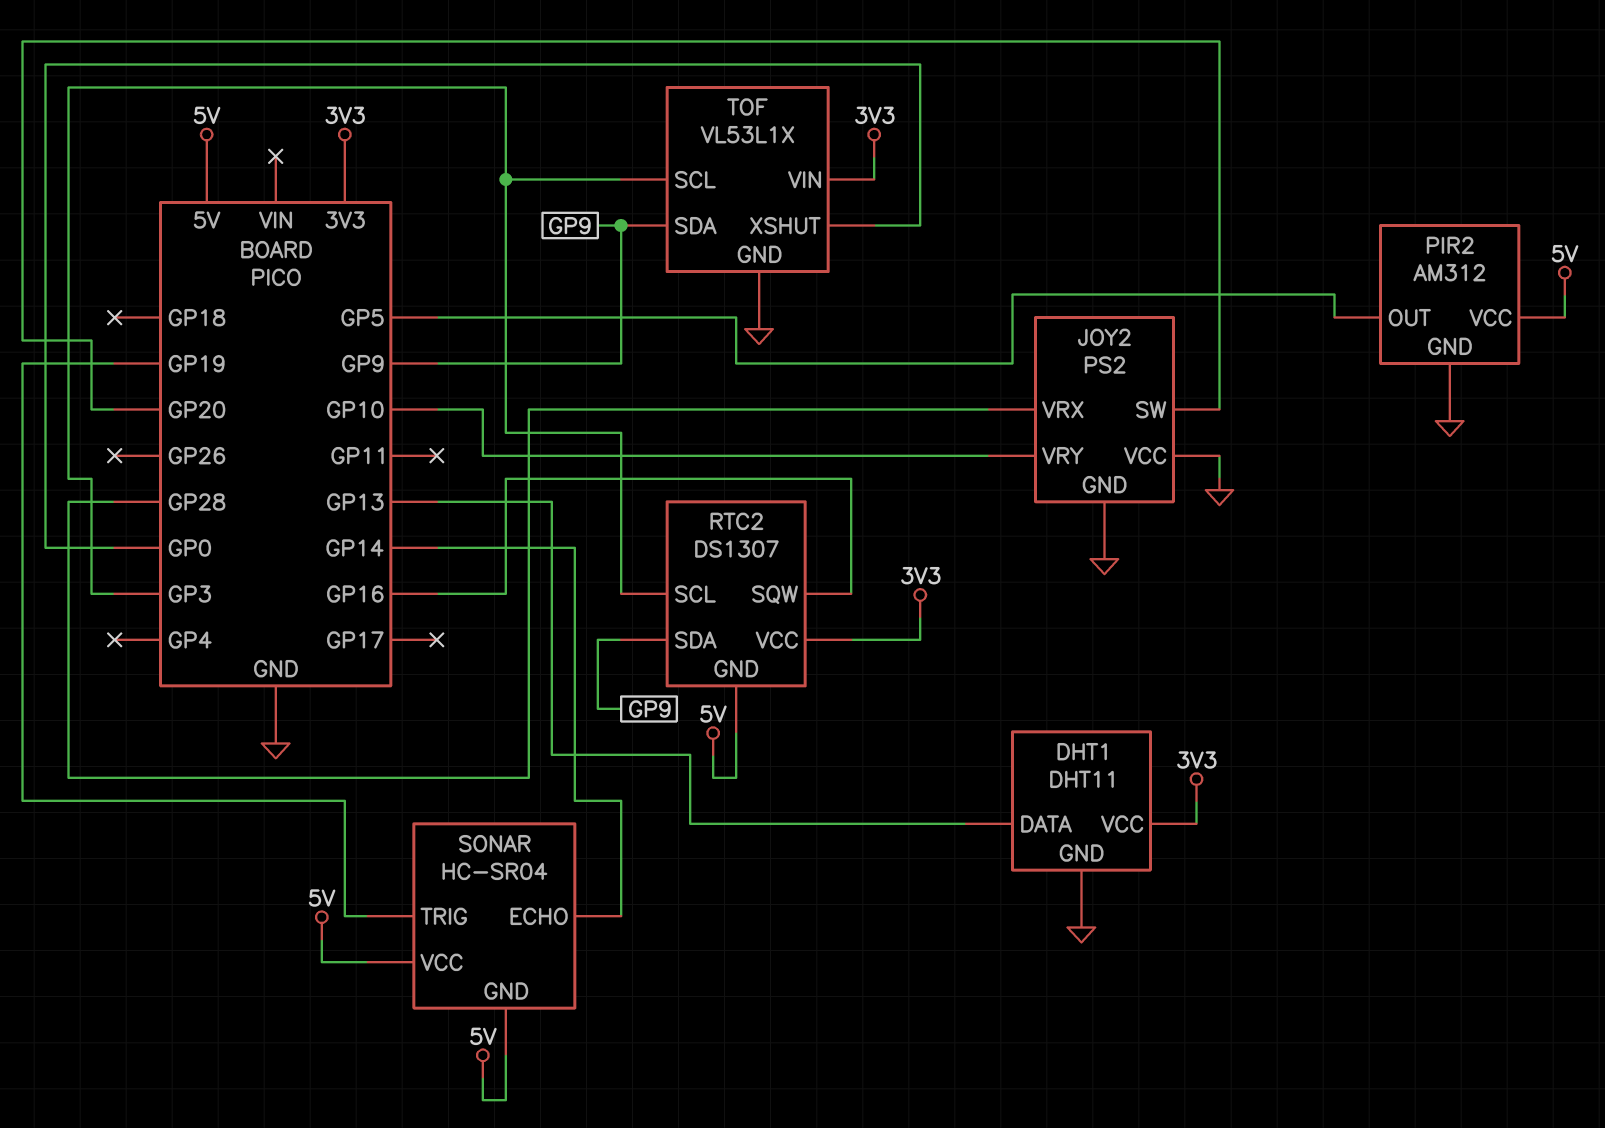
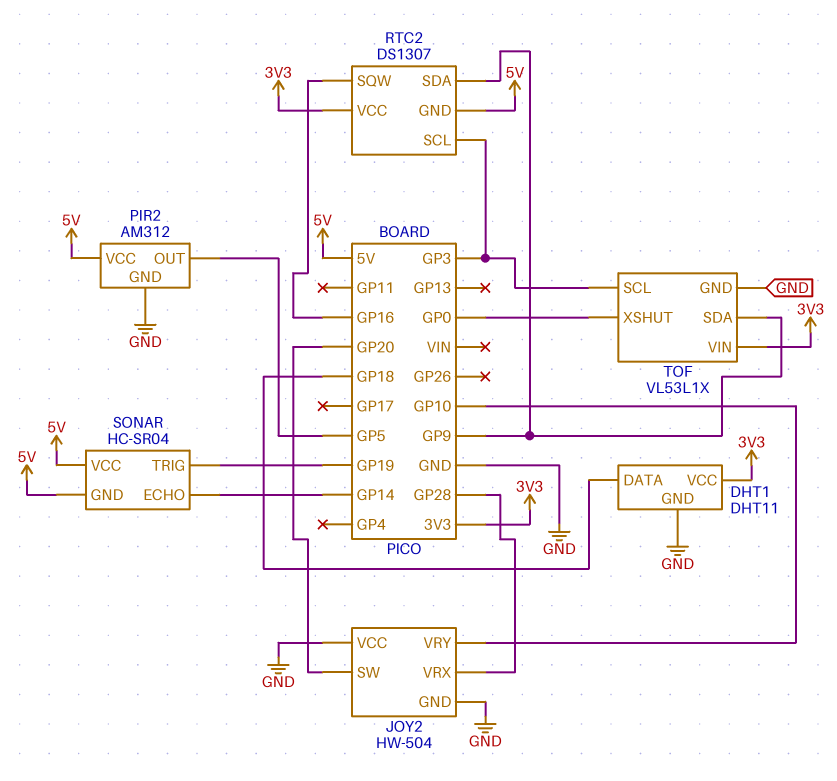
DHT1 pin DATA: GP13 -> GP18
JOY2: PS2 -> HW-504

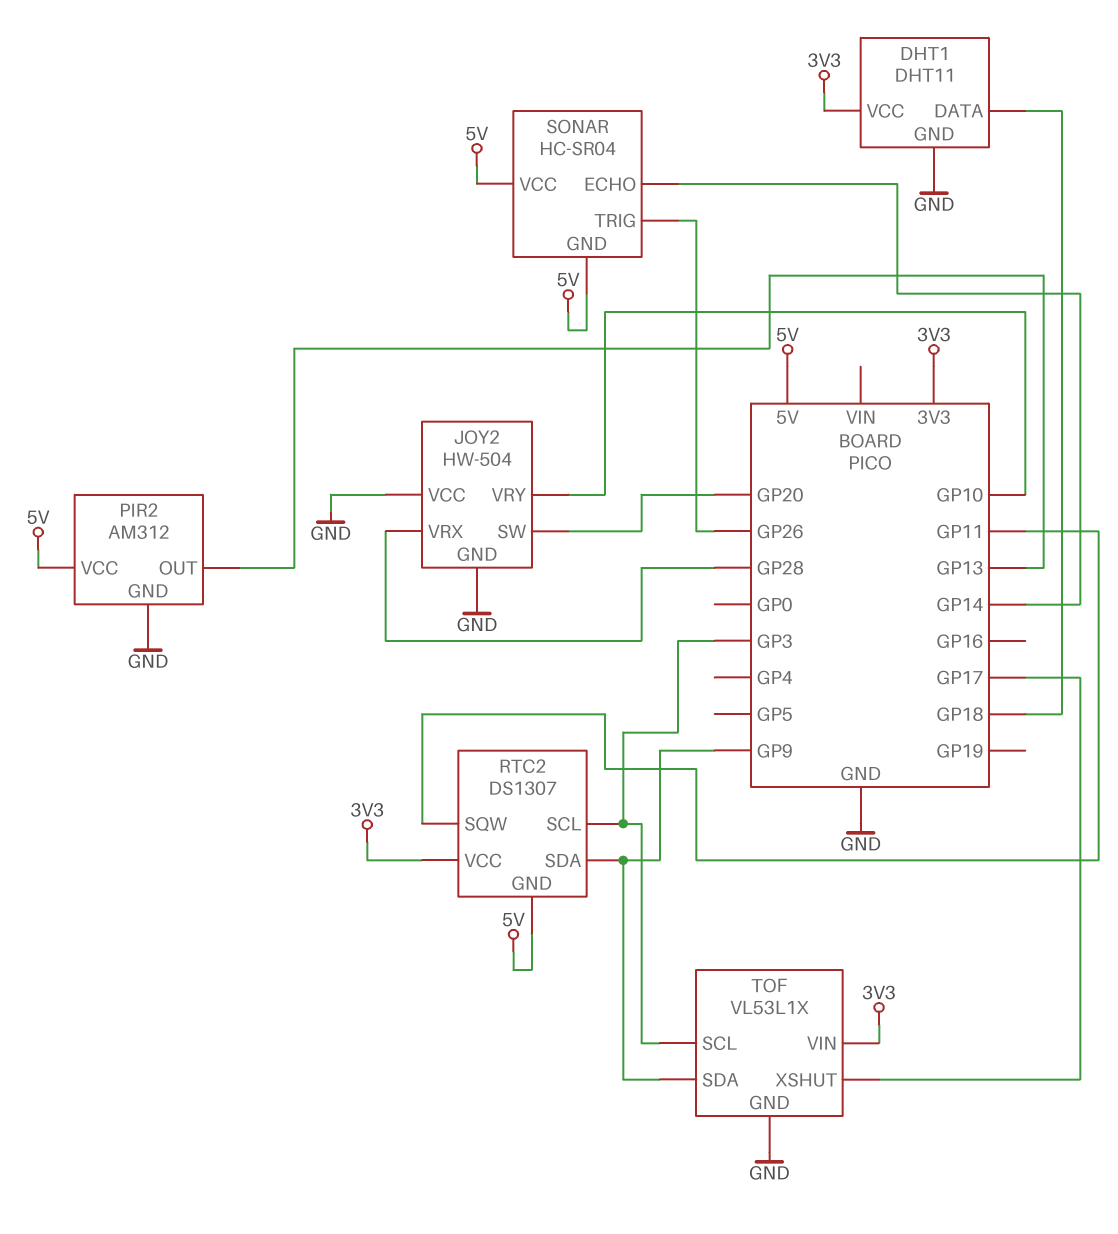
PIR2 pin OUT: GP5 -> GP13
RTC2 pin SQW: GP16 -> GP11
SONAR pin TRIG: GP19 -> GP26
TOF pin XSHUT: GP0 -> GP17

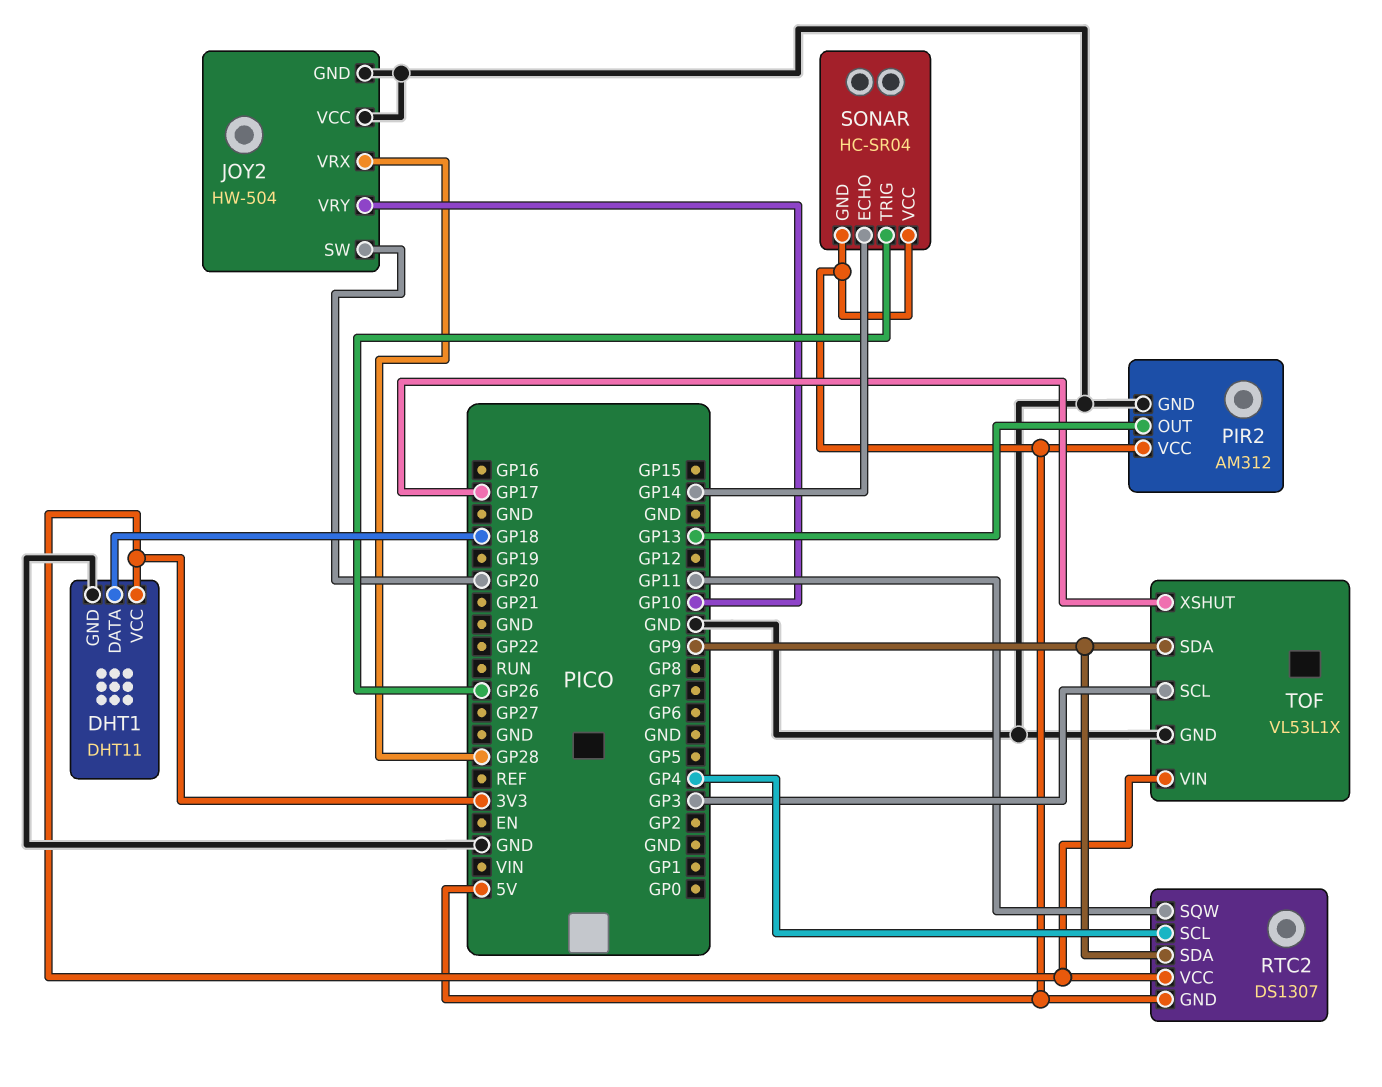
RTC2 pin SCL: GP3 -> GP4

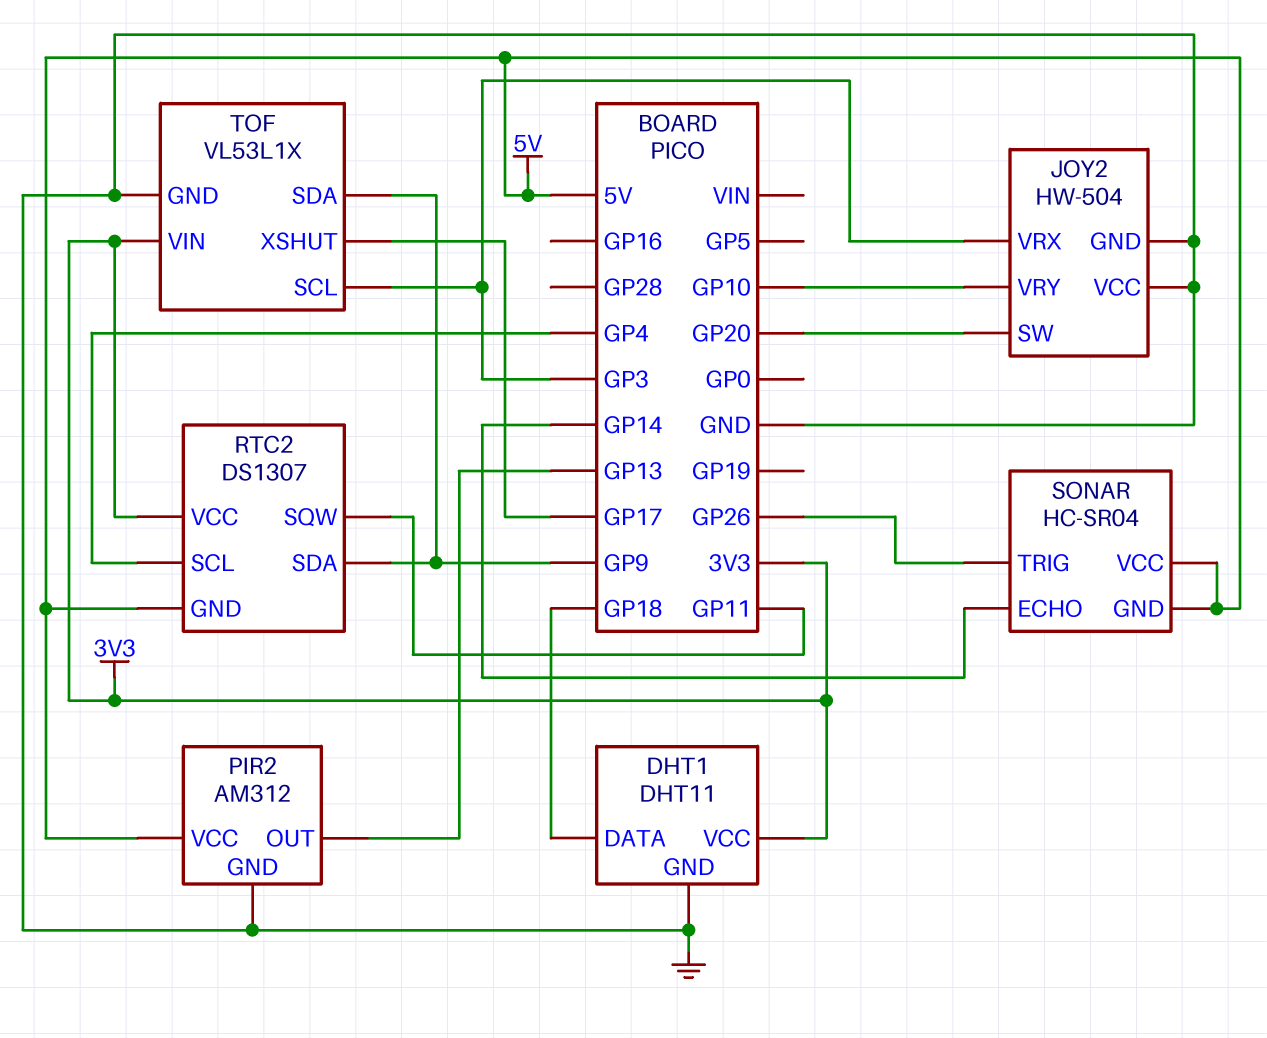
JOY2 pin VRX: GP28 -> GP3

